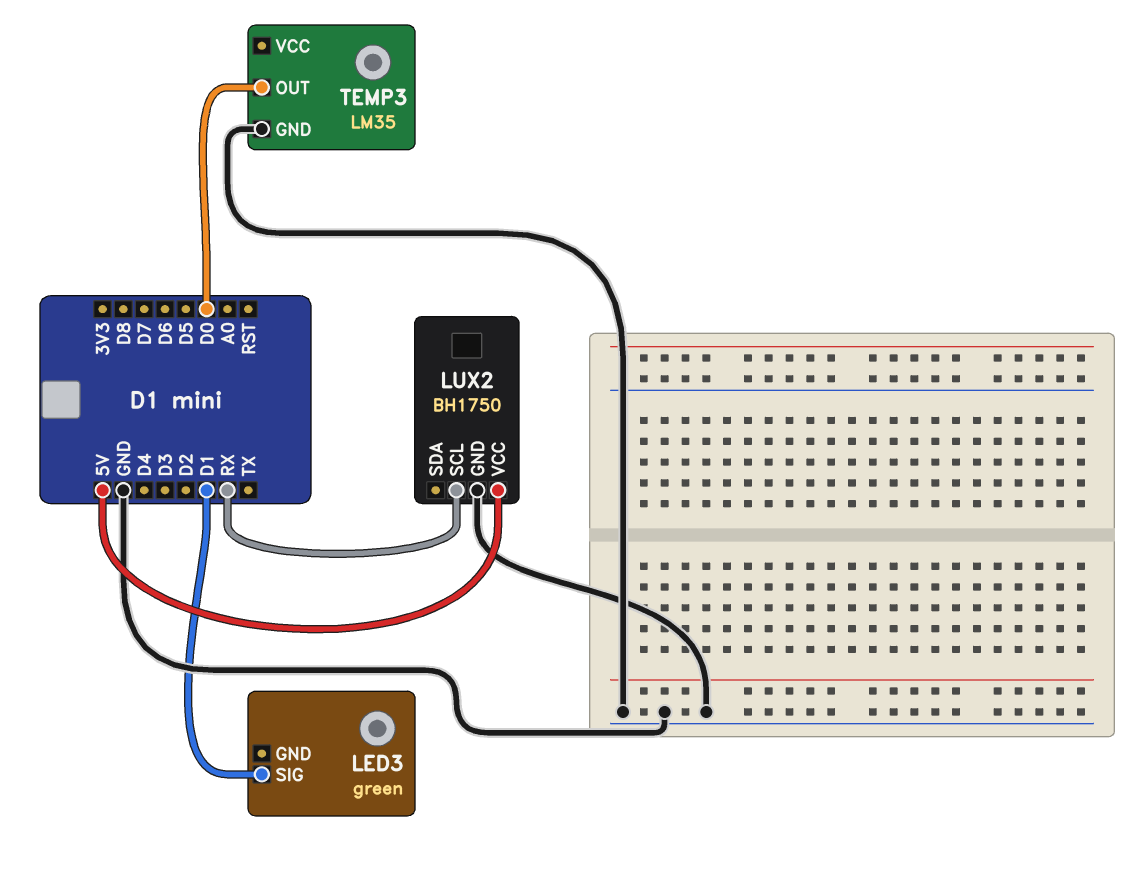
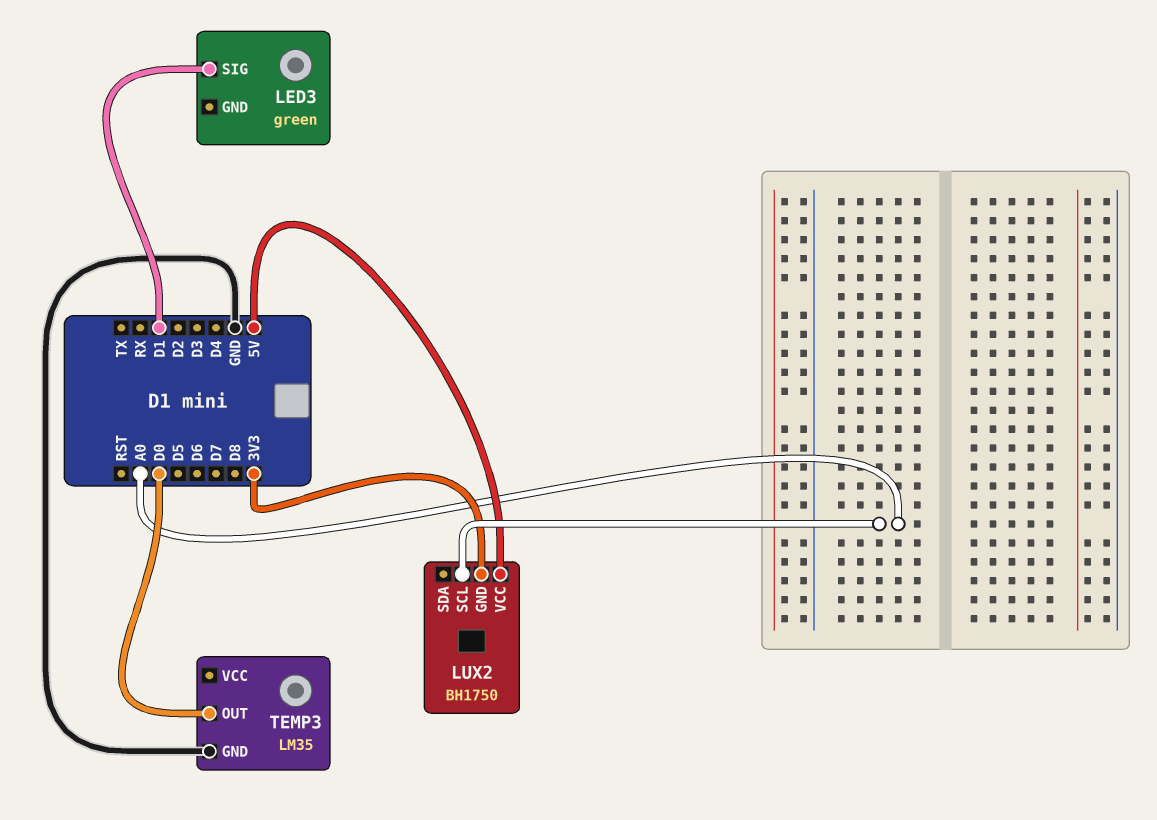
LUX2 pin GND: GND -> 3V3
LUX2 pin SCL: RX -> A0

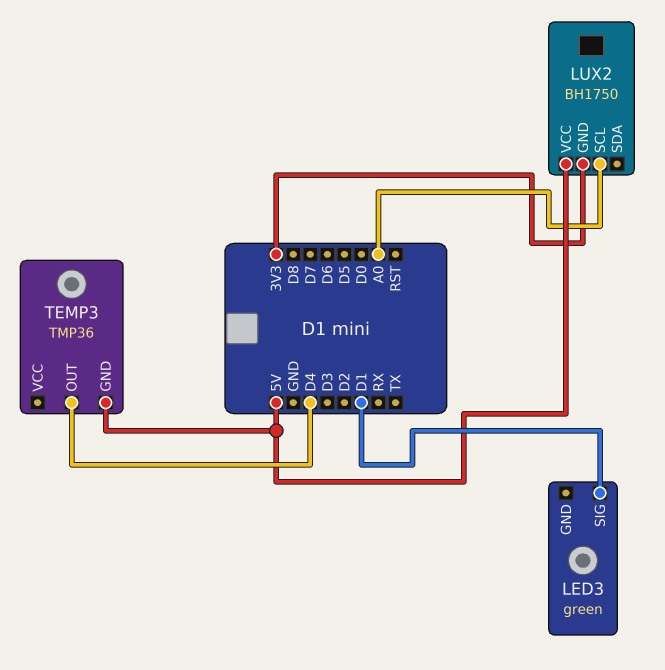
TEMP3: LM35 -> TMP36
TEMP3 pin GND: GND -> 5V
TEMP3 pin OUT: D0 -> D4

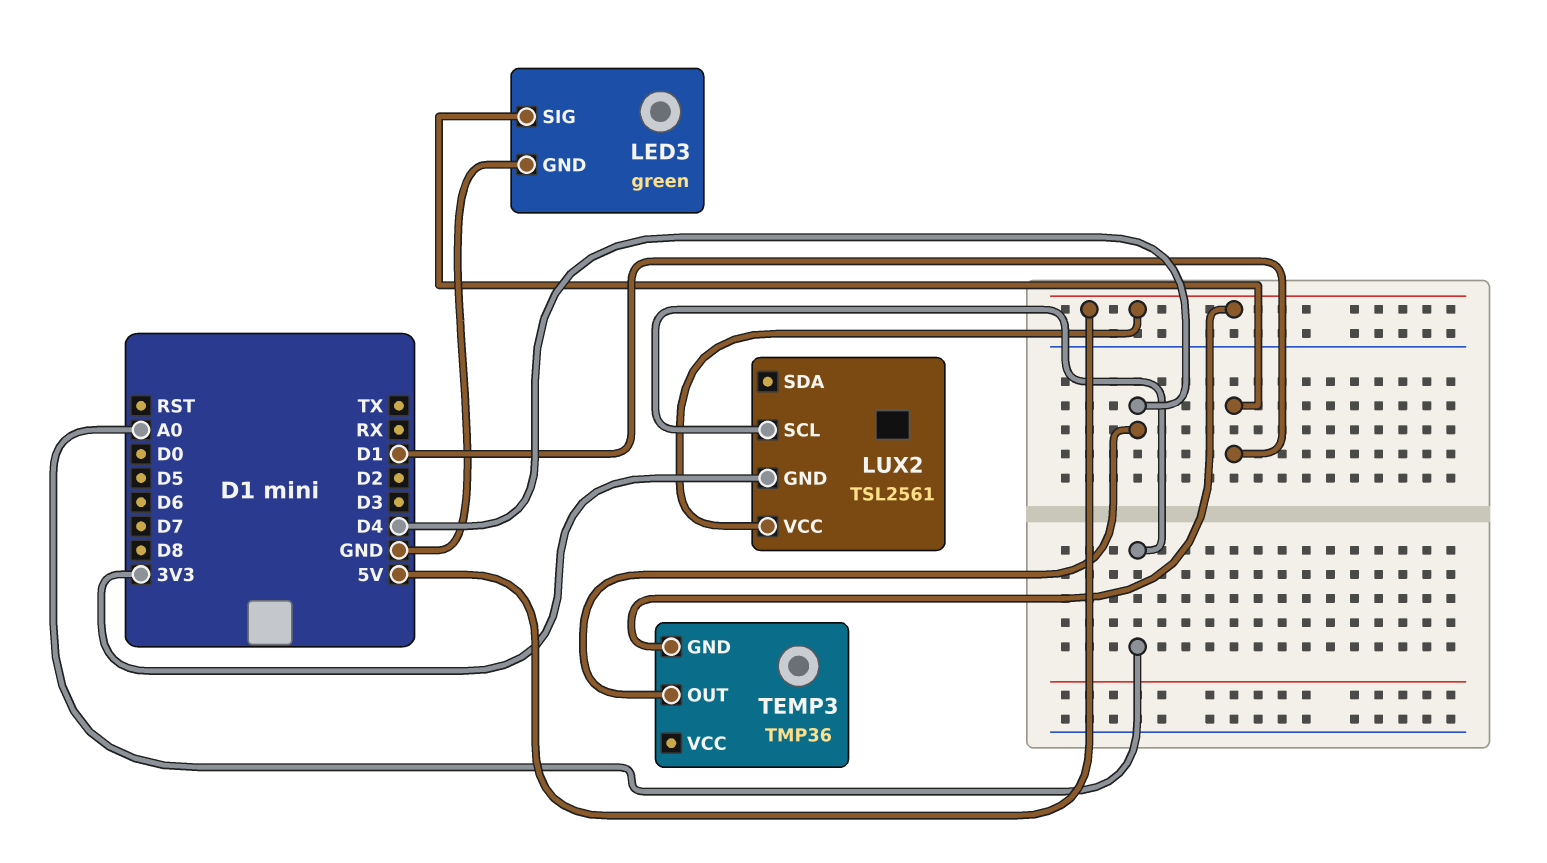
LED3 pin GND: none -> GND
LUX2: BH1750 -> TSL2561

